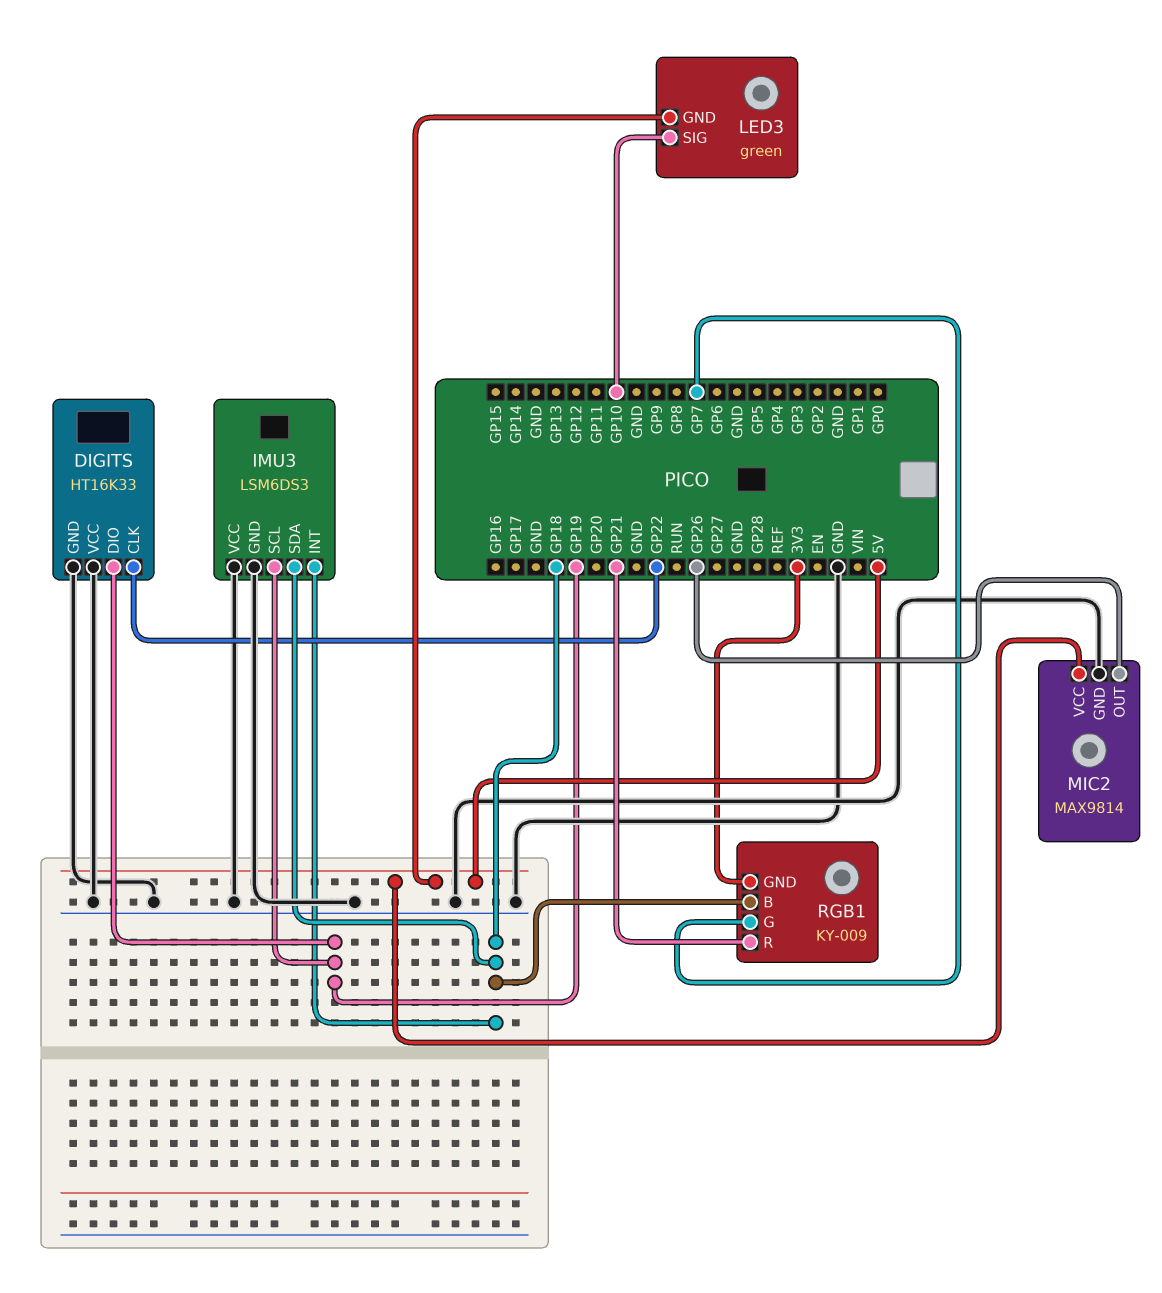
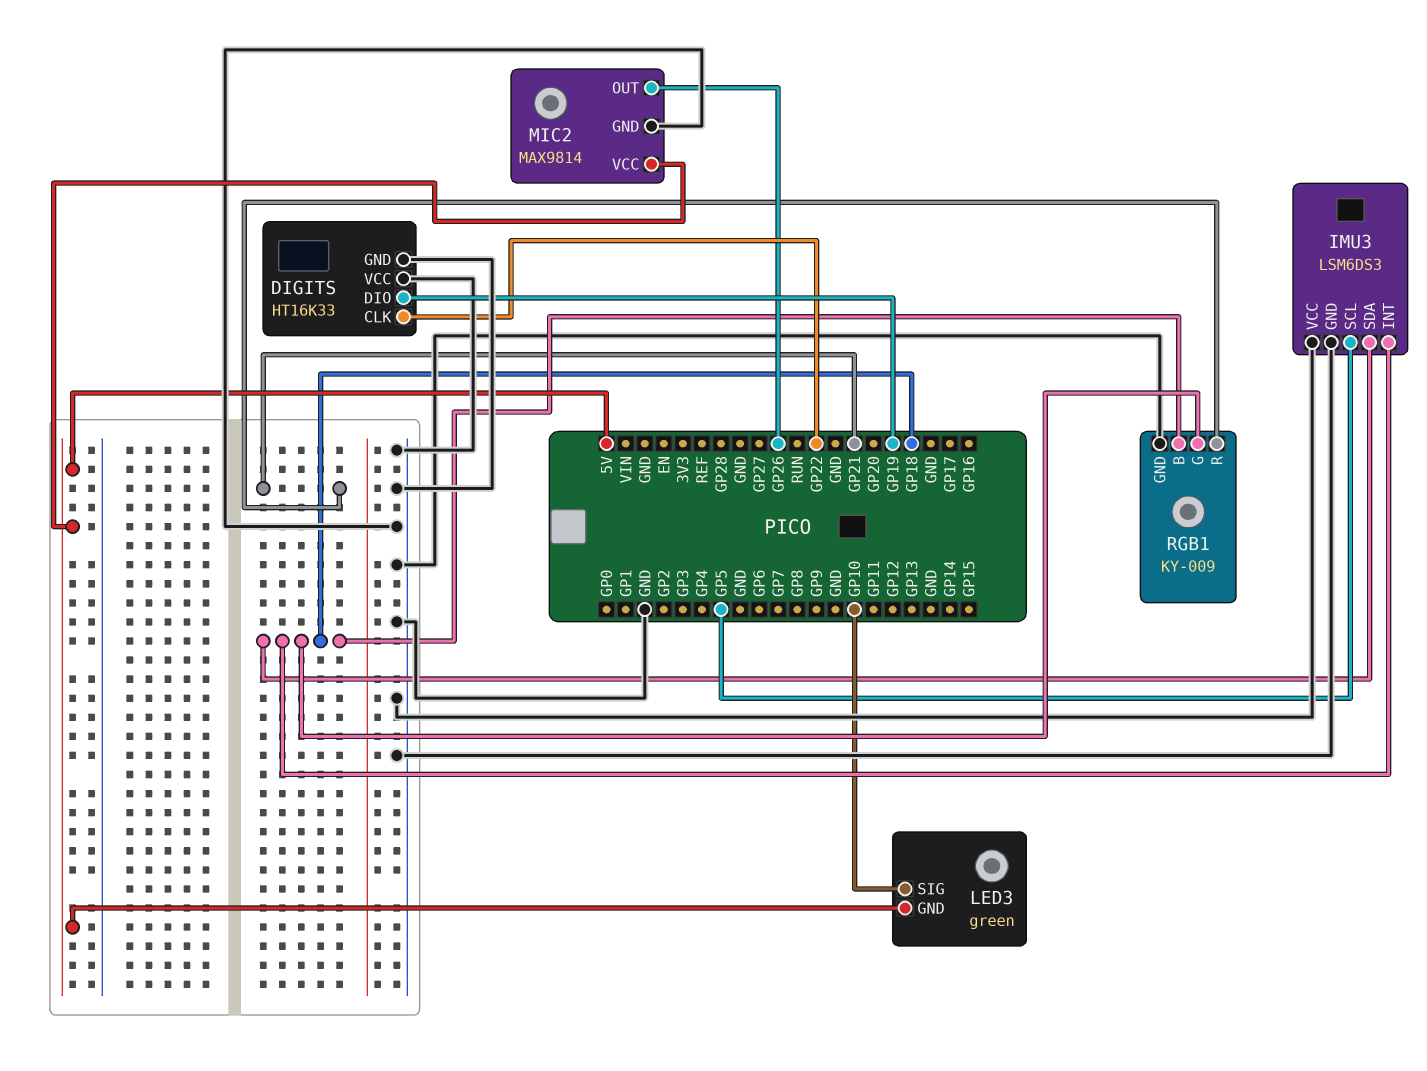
IMU3 pin SCL: GP19 -> GP5
RGB1 pin G: GP7 -> GP18
RGB1 pin GND: 3V3 -> GND

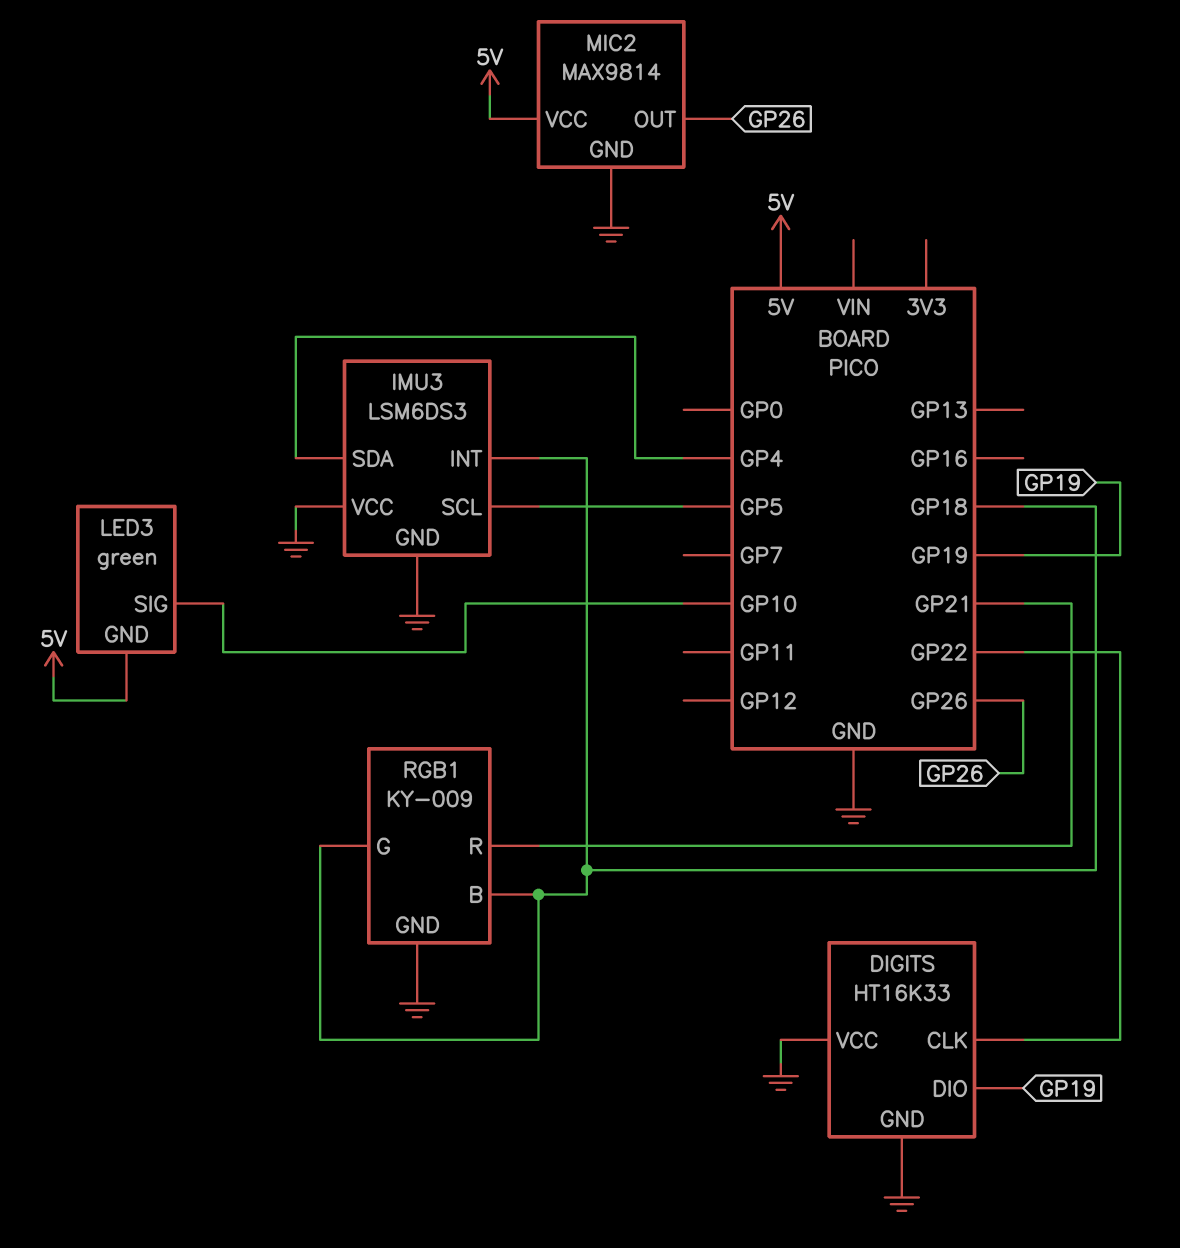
IMU3 pin SDA: GP18 -> GP4

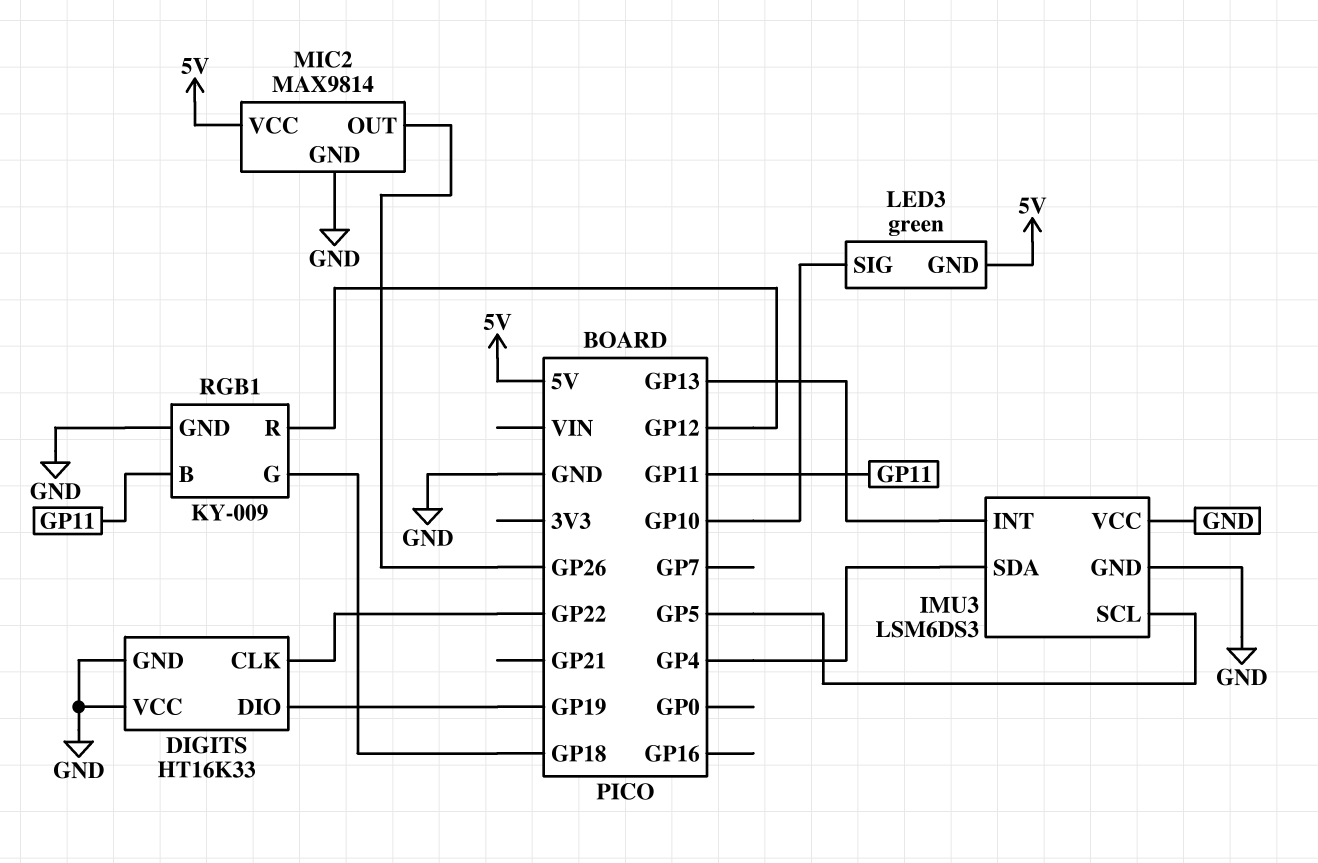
IMU3 pin INT: GP18 -> GP13
RGB1 pin B: GP18 -> GP11
RGB1 pin R: GP21 -> GP12

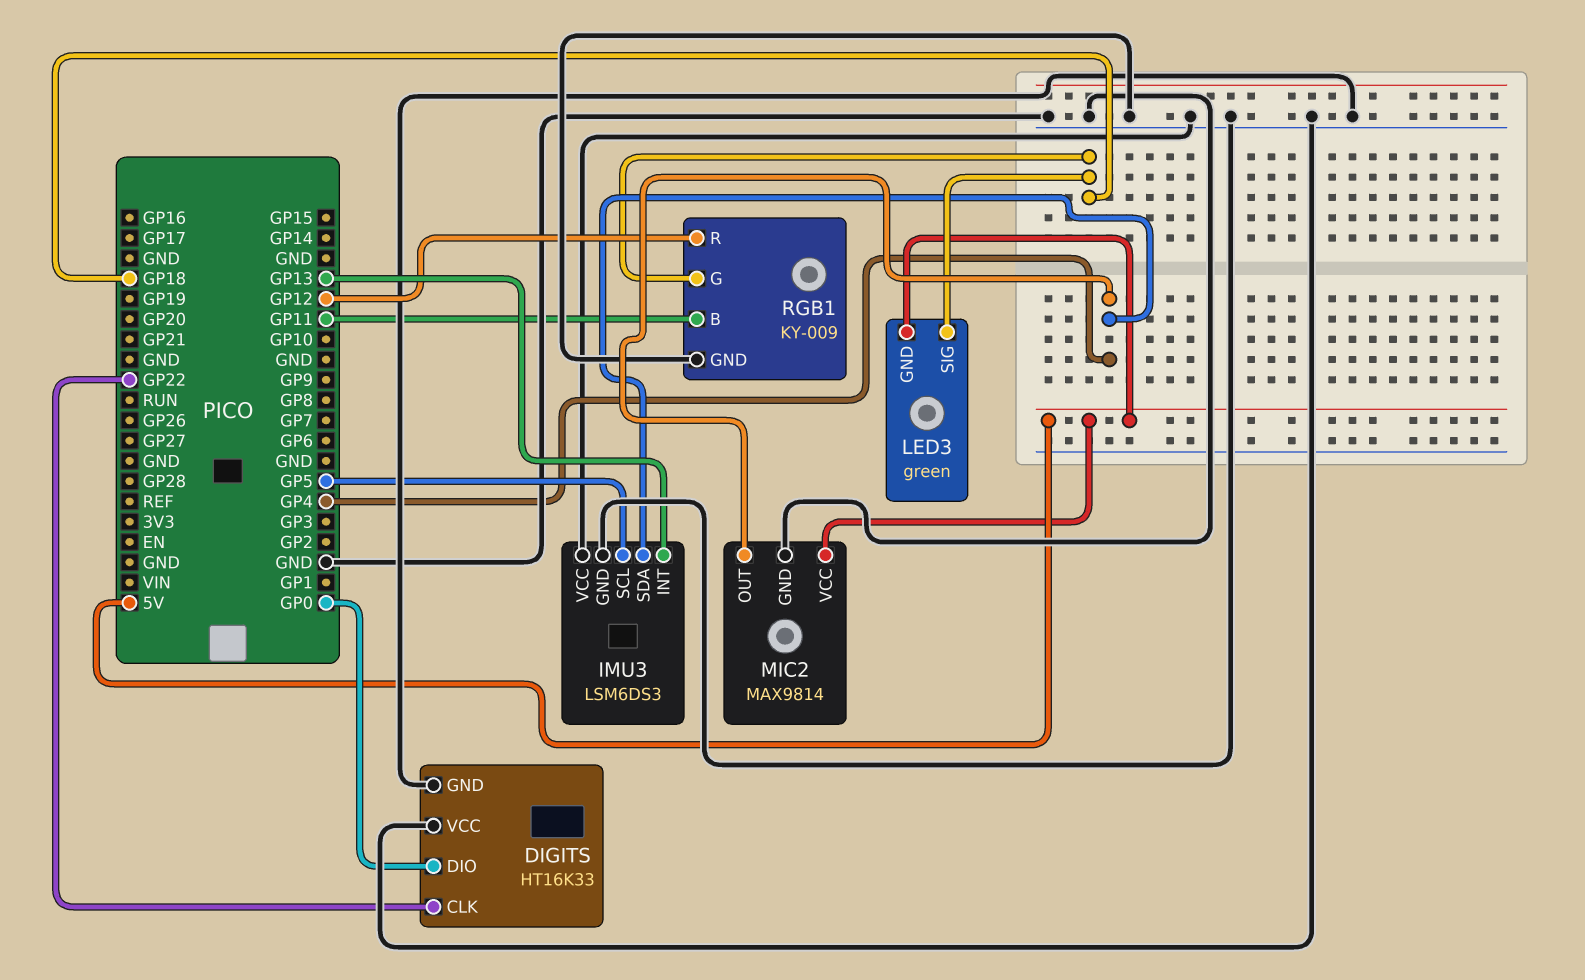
DIGITS pin DIO: GP19 -> GP0
LED3 pin SIG: GP10 -> GP18
MIC2 pin OUT: GP26 -> GP4

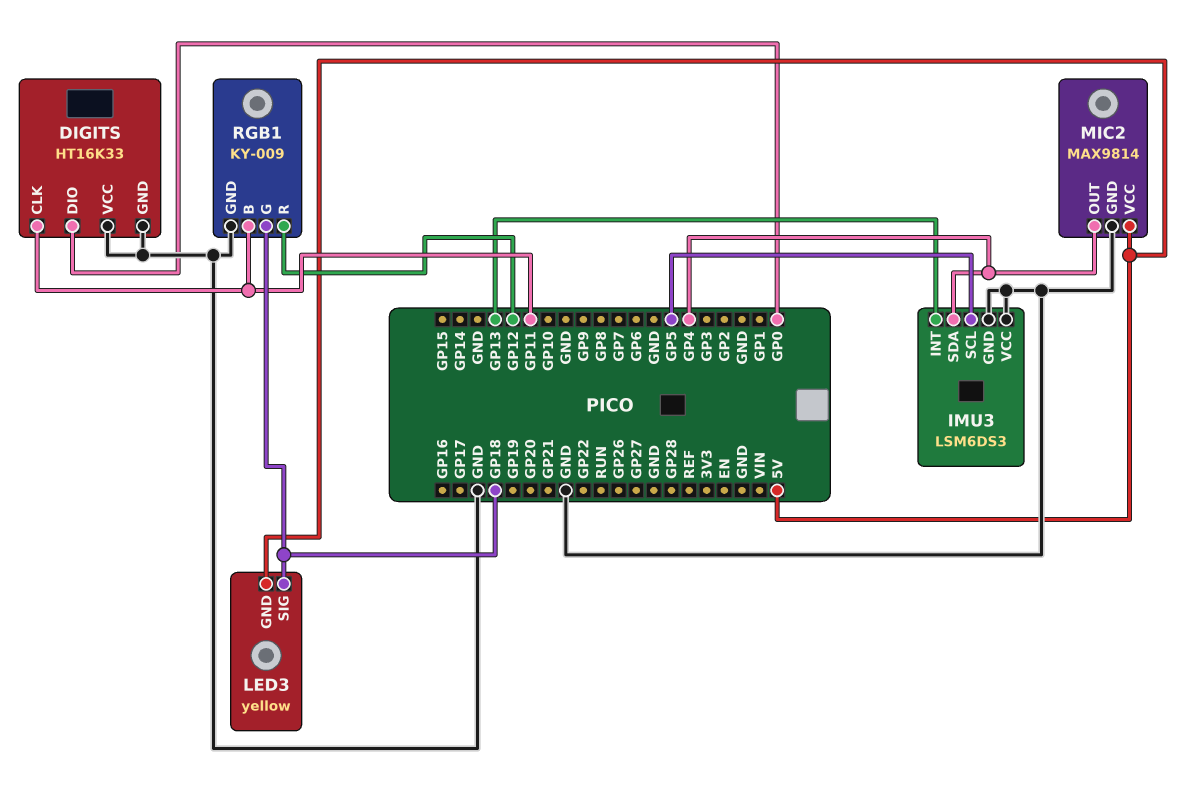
DIGITS pin CLK: GP22 -> GP11
LED3: green -> yellow

